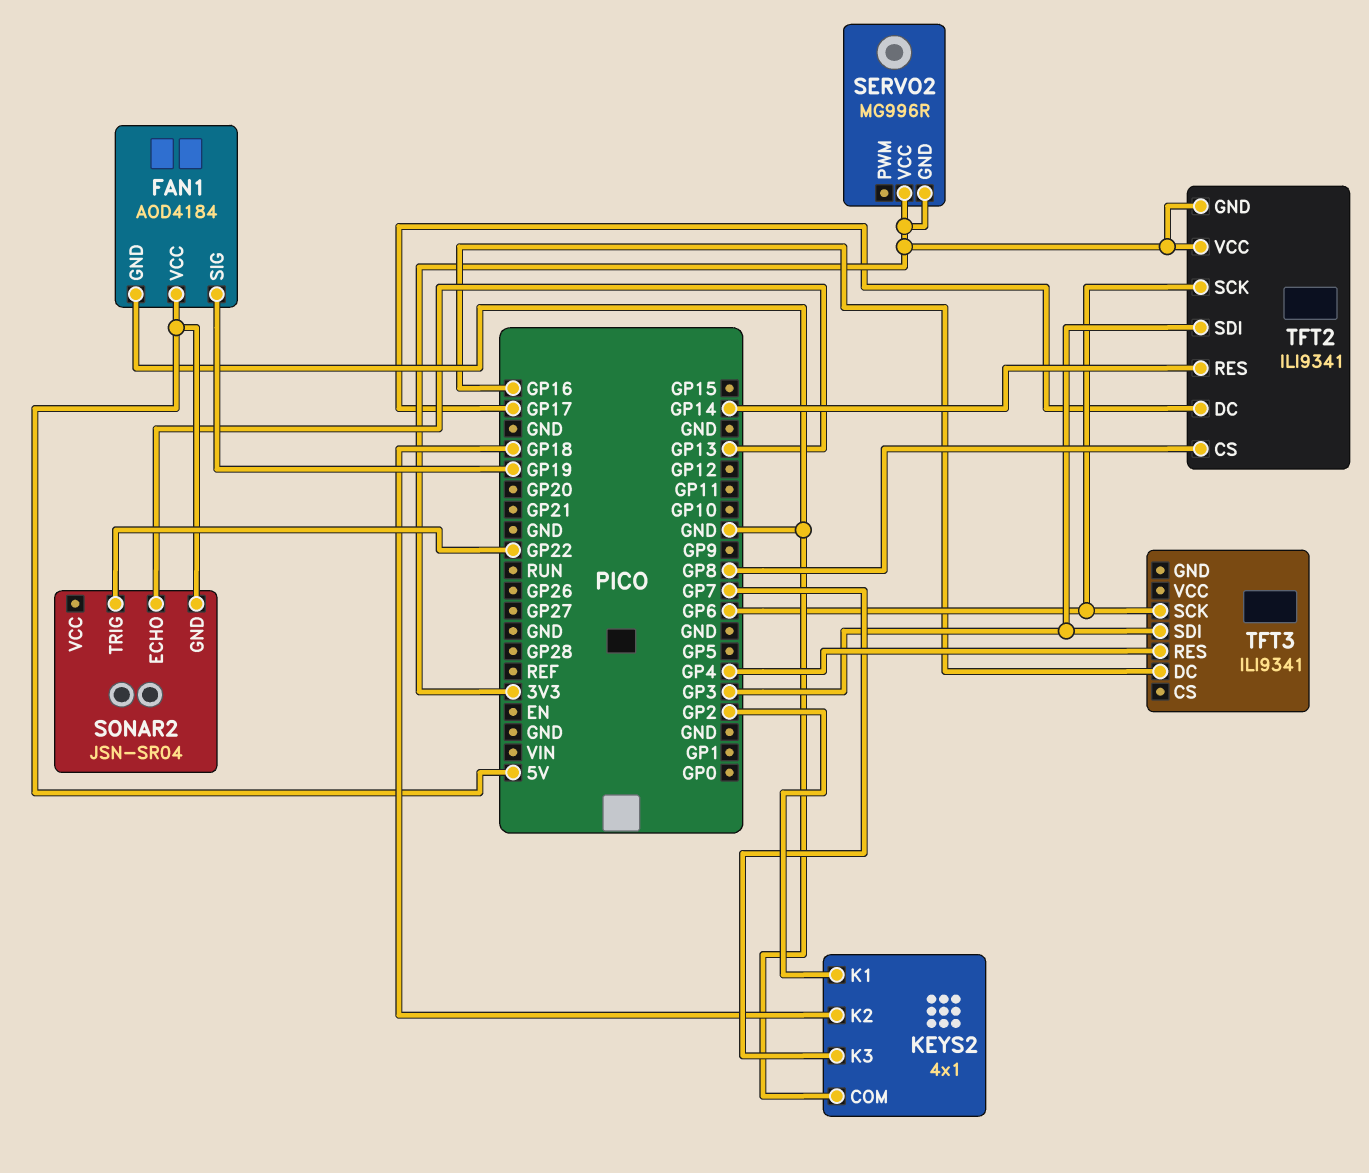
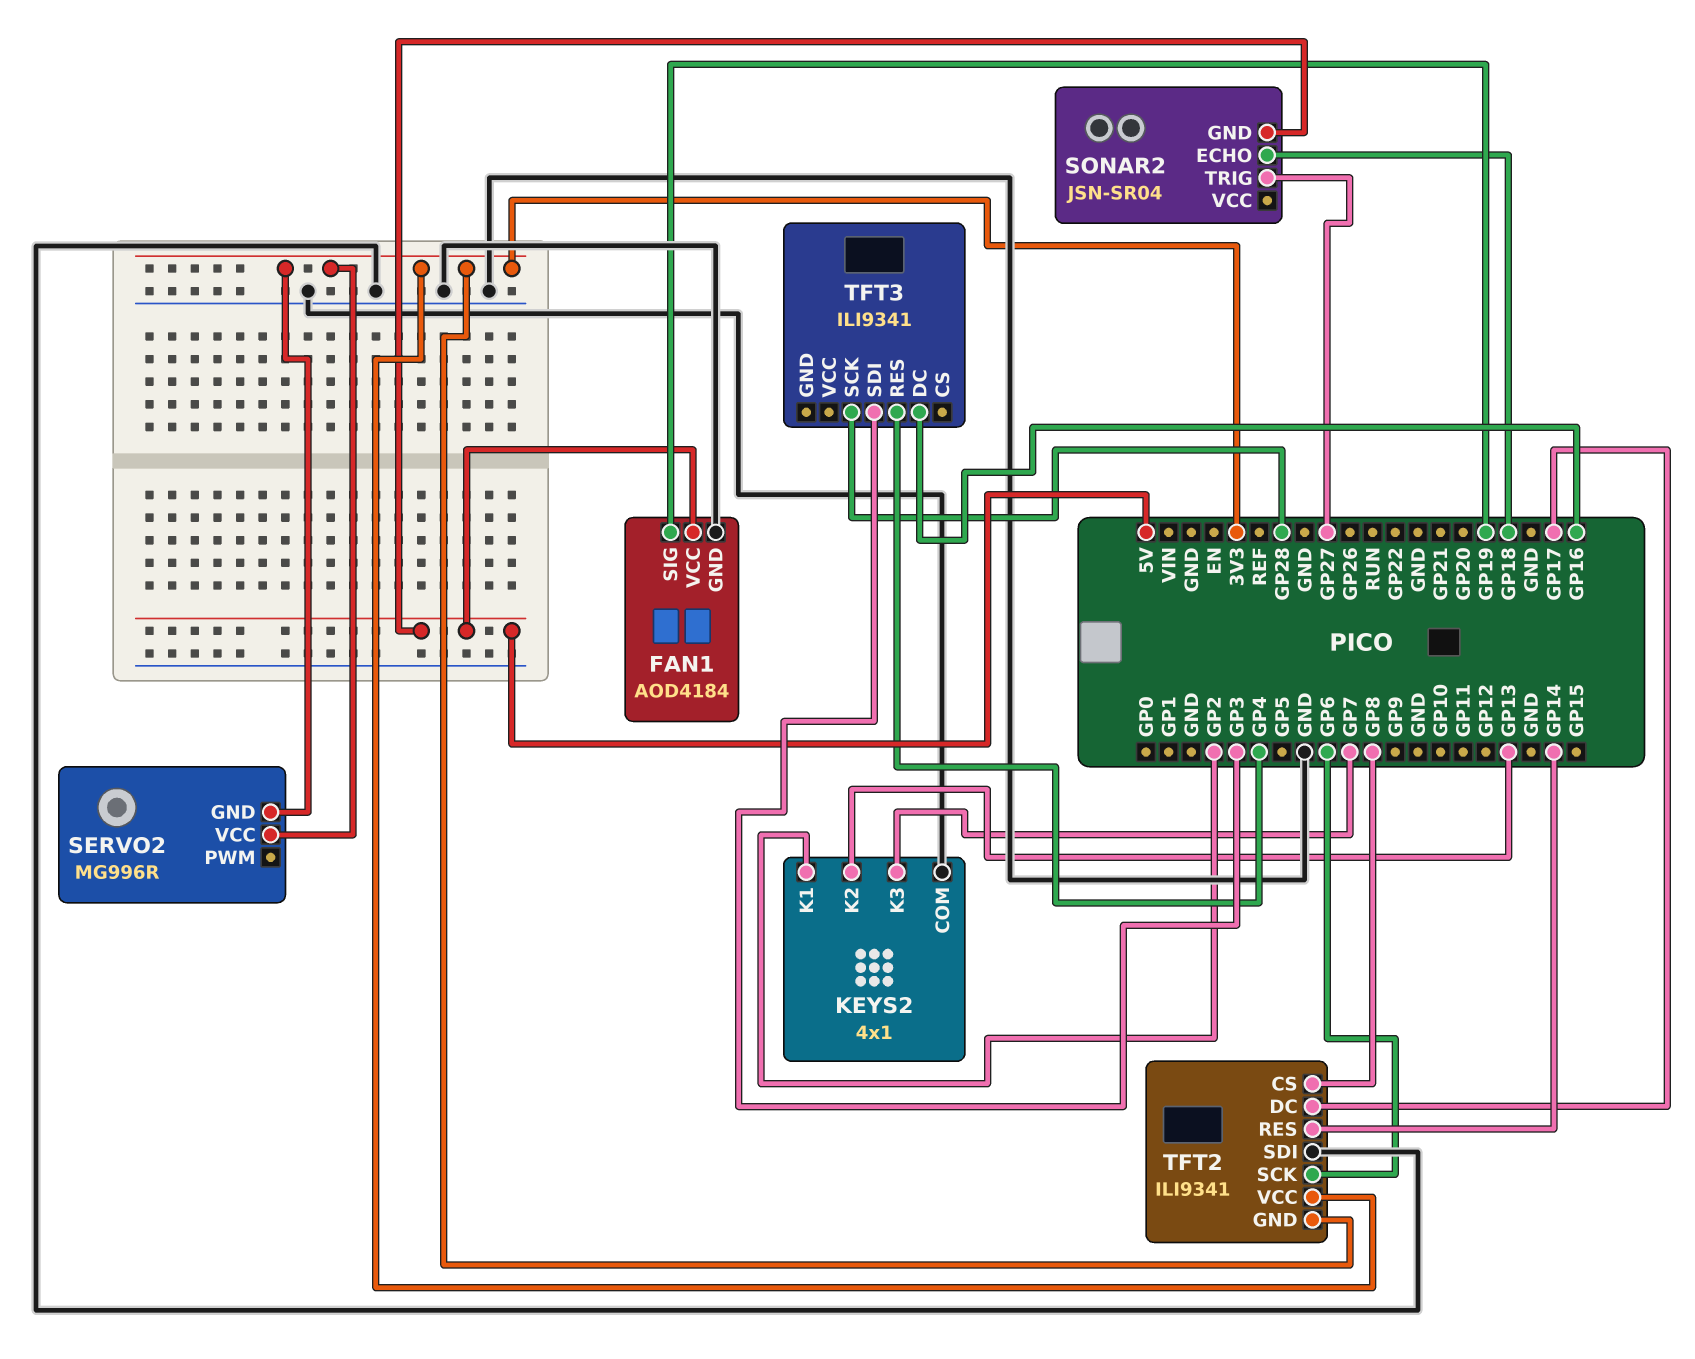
KEYS2 pin K2: GP18 -> GP13
SONAR2 pin ECHO: GP13 -> GP18
SONAR2 pin TRIG: GP22 -> GP27
TFT2 pin SDI: GP3 -> GND
TFT3 pin SCK: GP6 -> GP28

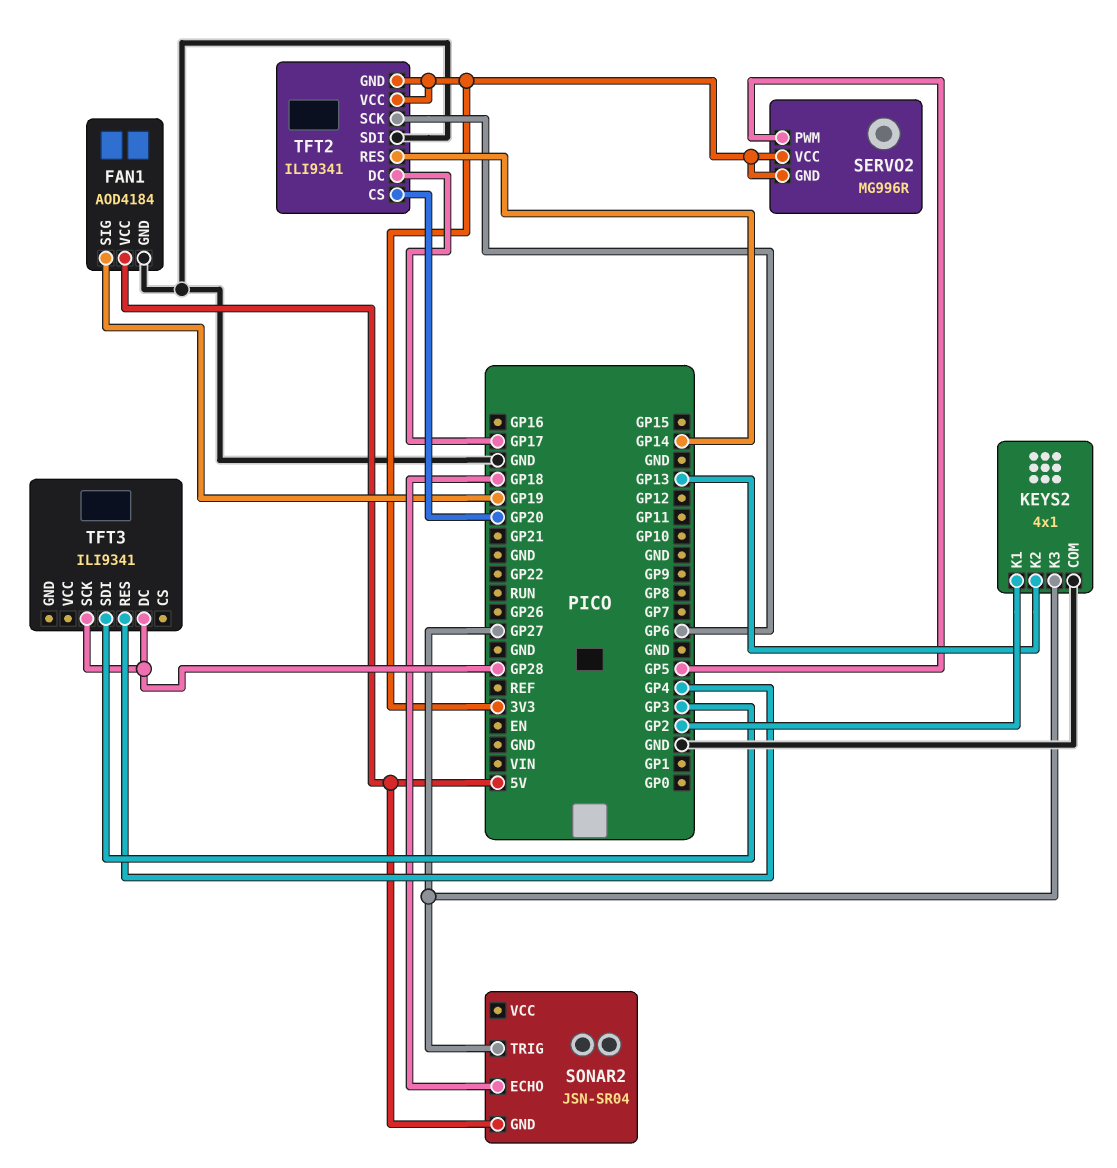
KEYS2 pin K3: GP7 -> GP27
SERVO2 pin PWM: none -> GP5
TFT2 pin CS: GP8 -> GP20
TFT3 pin DC: GP16 -> GP28

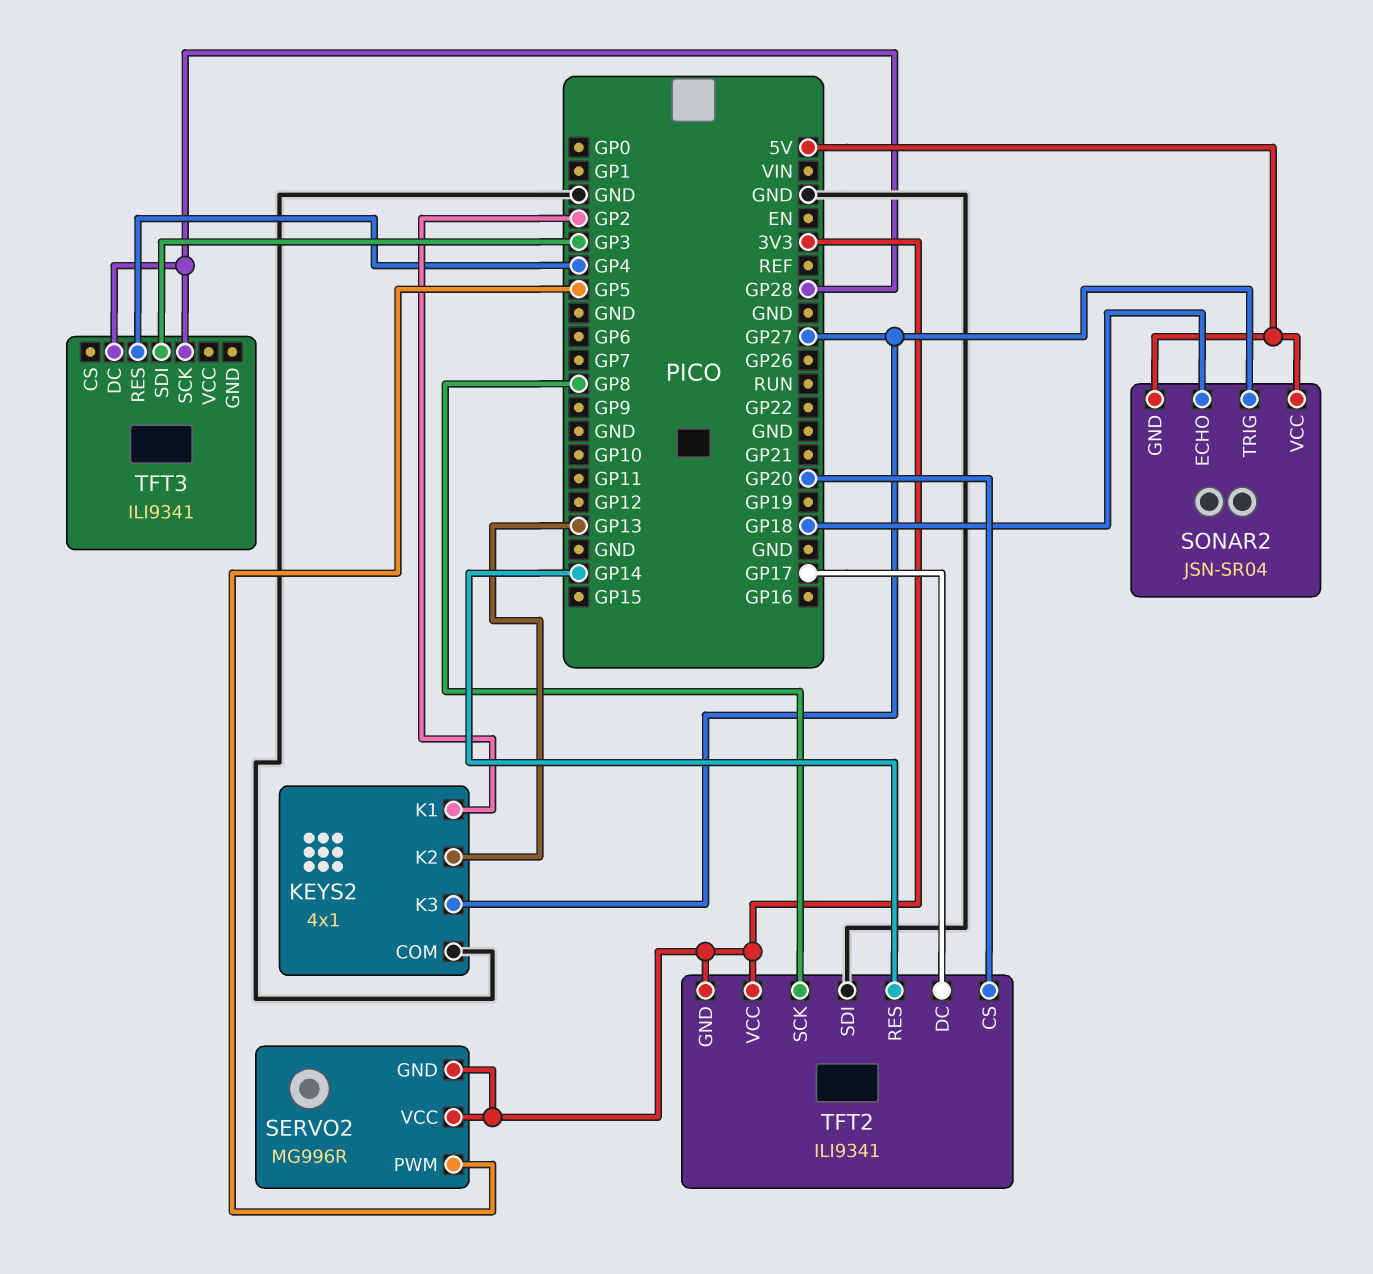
FAN1: AOD4184 -> none
FAN1 pin GND: GND -> none
FAN1 pin SIG: GP19 -> none
FAN1 pin VCC: 5V -> none
SONAR2 pin VCC: none -> 5V
TFT2 pin SCK: GP6 -> GP8

